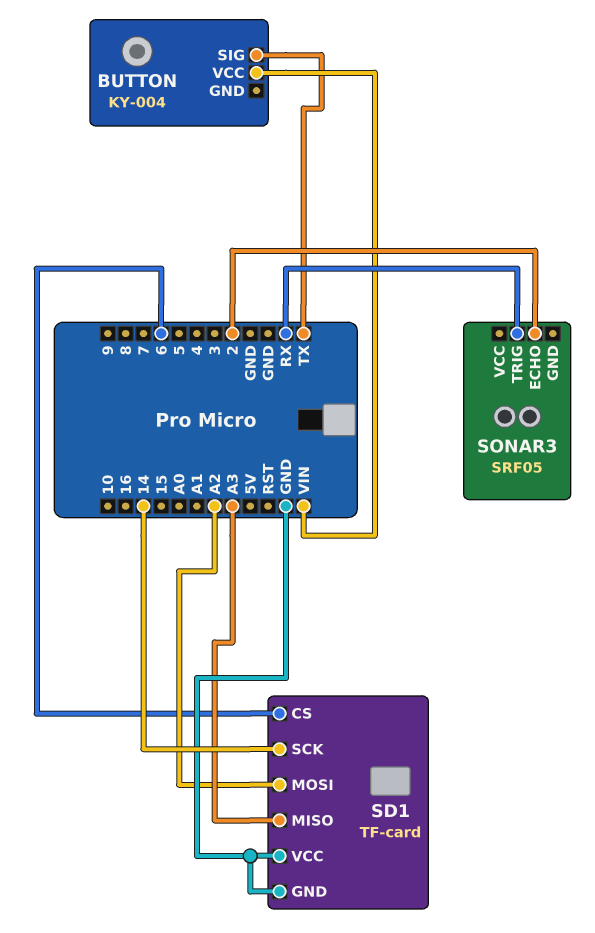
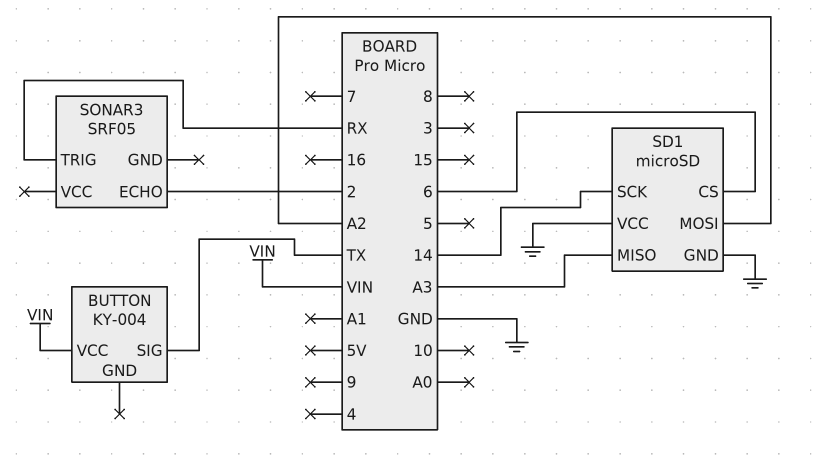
SD1: TF-card -> microSD

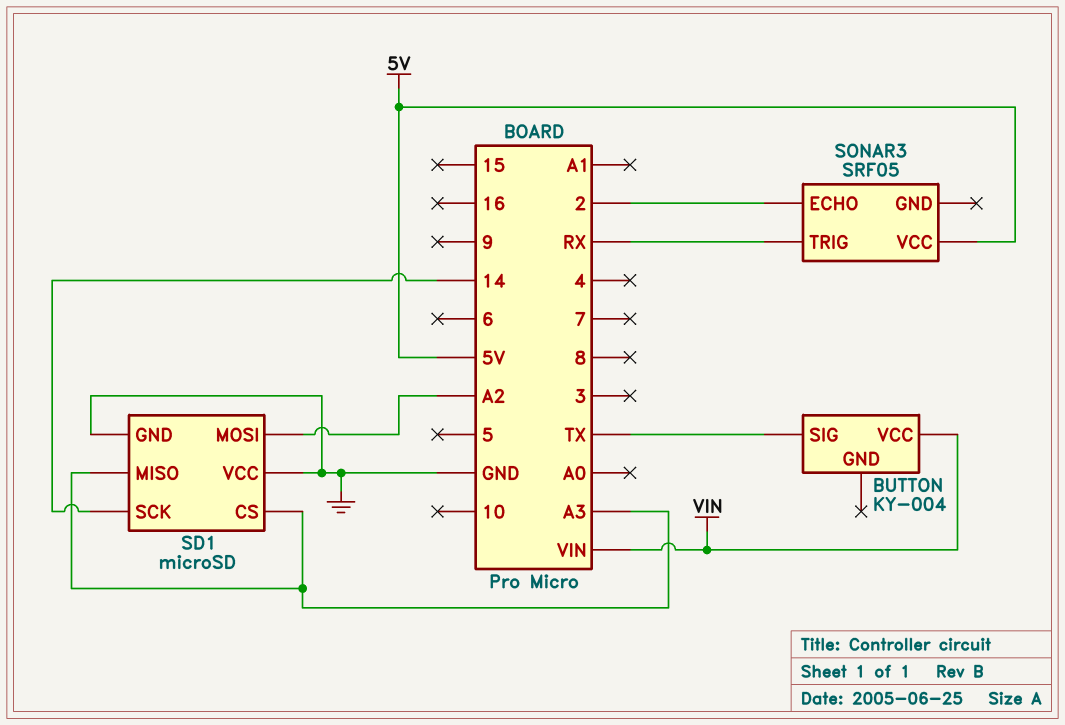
SD1 pin CS: 6 -> A3
SONAR3 pin VCC: none -> 5V

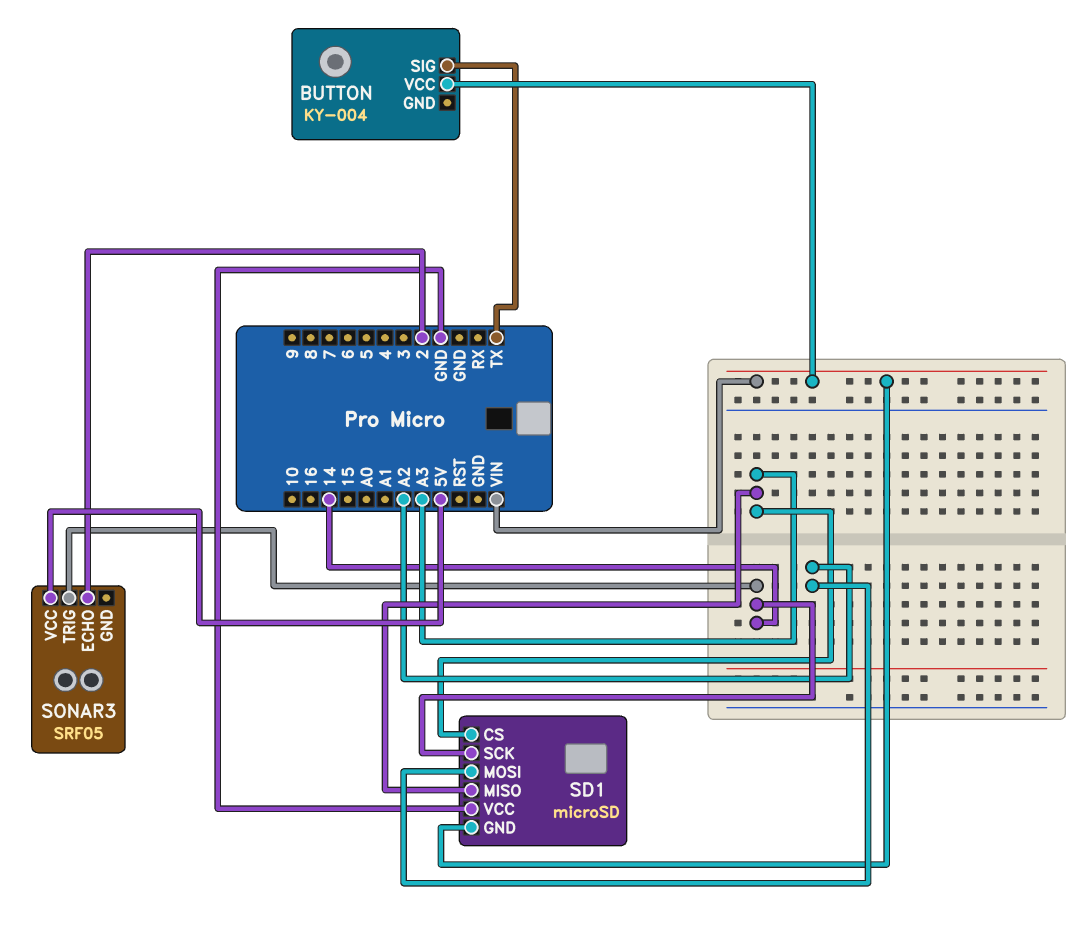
SD1 pin GND: GND -> VIN
SONAR3 pin TRIG: RX -> 14

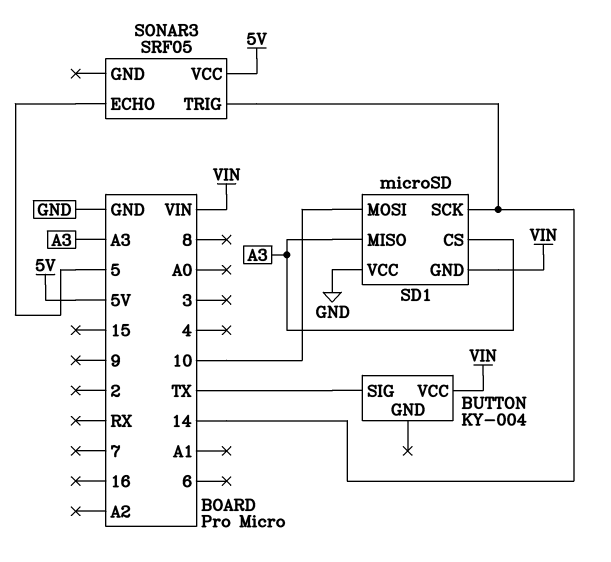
SD1 pin MOSI: A2 -> 10
SONAR3 pin ECHO: 2 -> 5

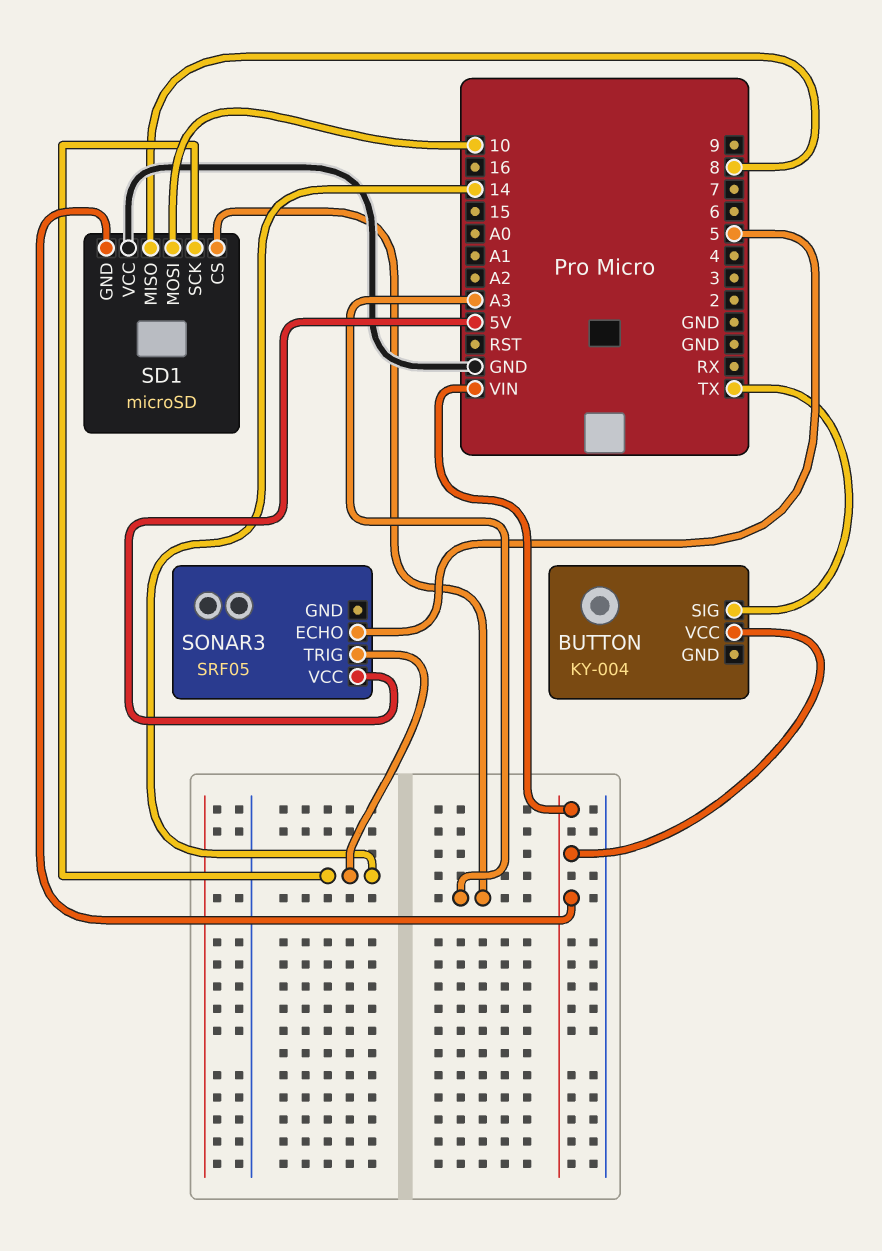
SD1 pin MISO: A3 -> 8

